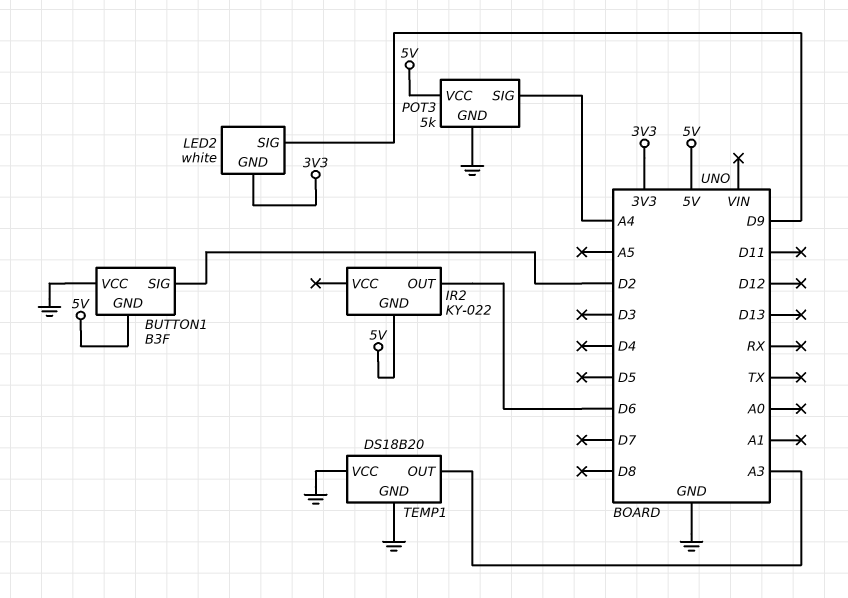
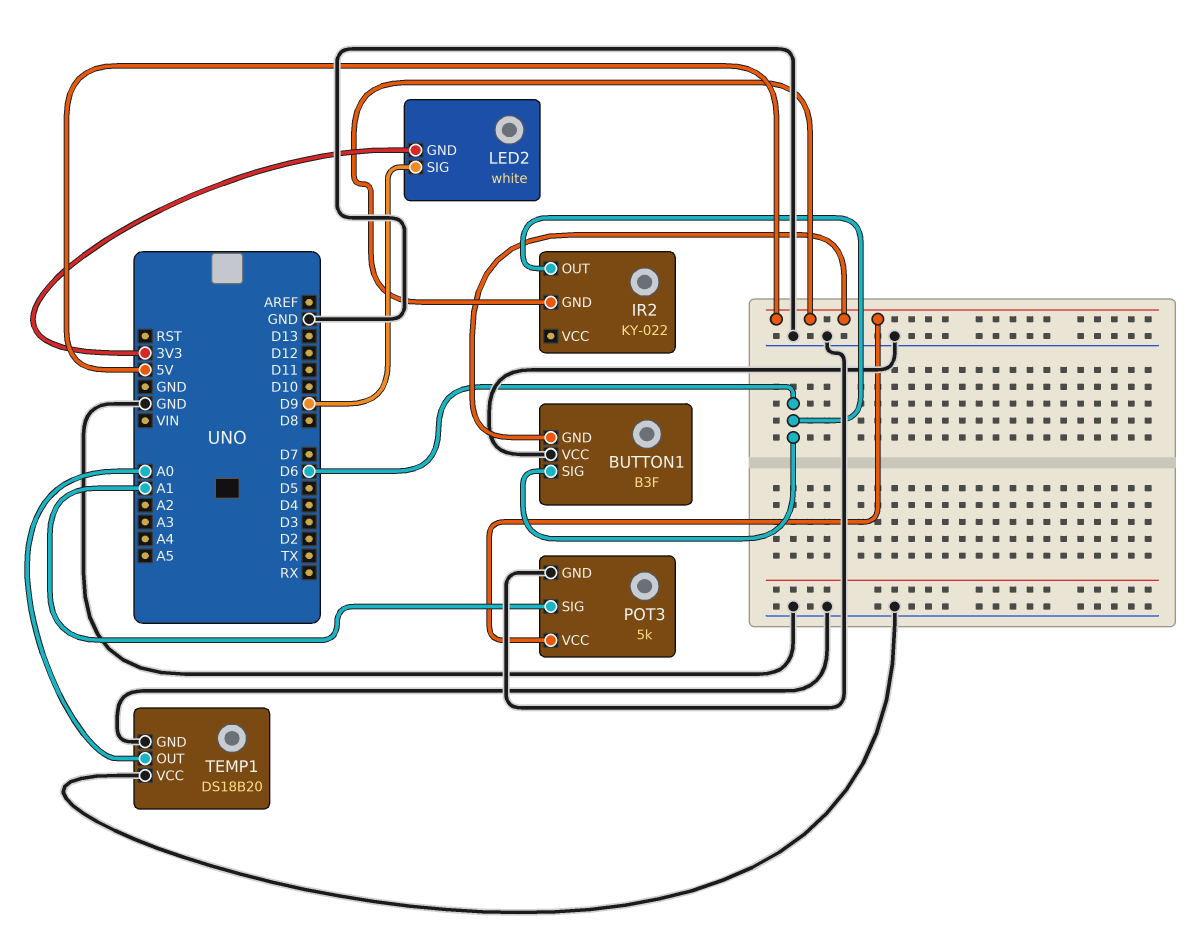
BUTTON1 pin SIG: D2 -> D6
POT3 pin SIG: A4 -> A1
TEMP1 pin OUT: A3 -> A0

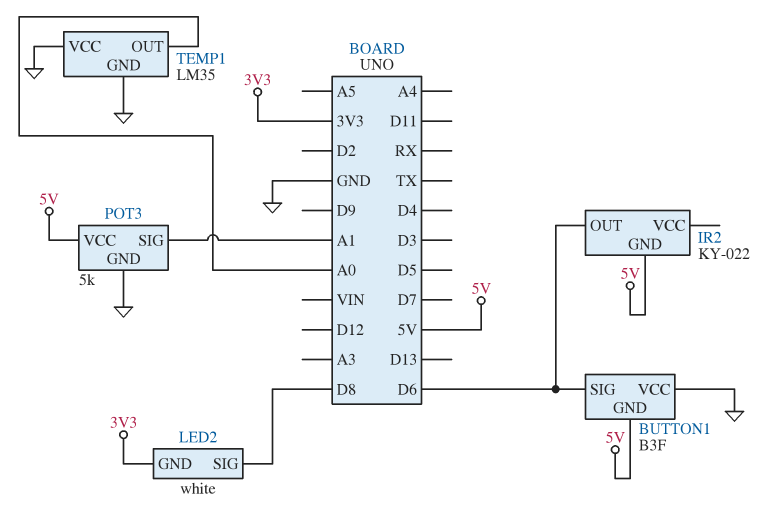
LED2 pin SIG: D9 -> D8
TEMP1: DS18B20 -> LM35

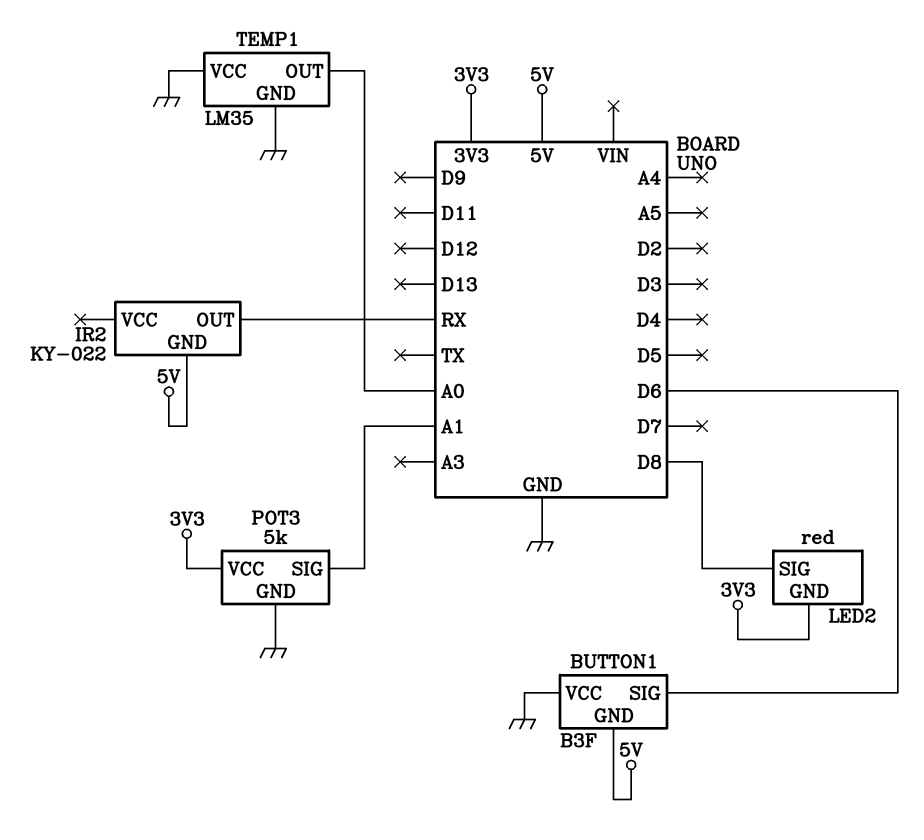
IR2 pin OUT: D6 -> RX
LED2: white -> red
POT3 pin VCC: 5V -> 3V3

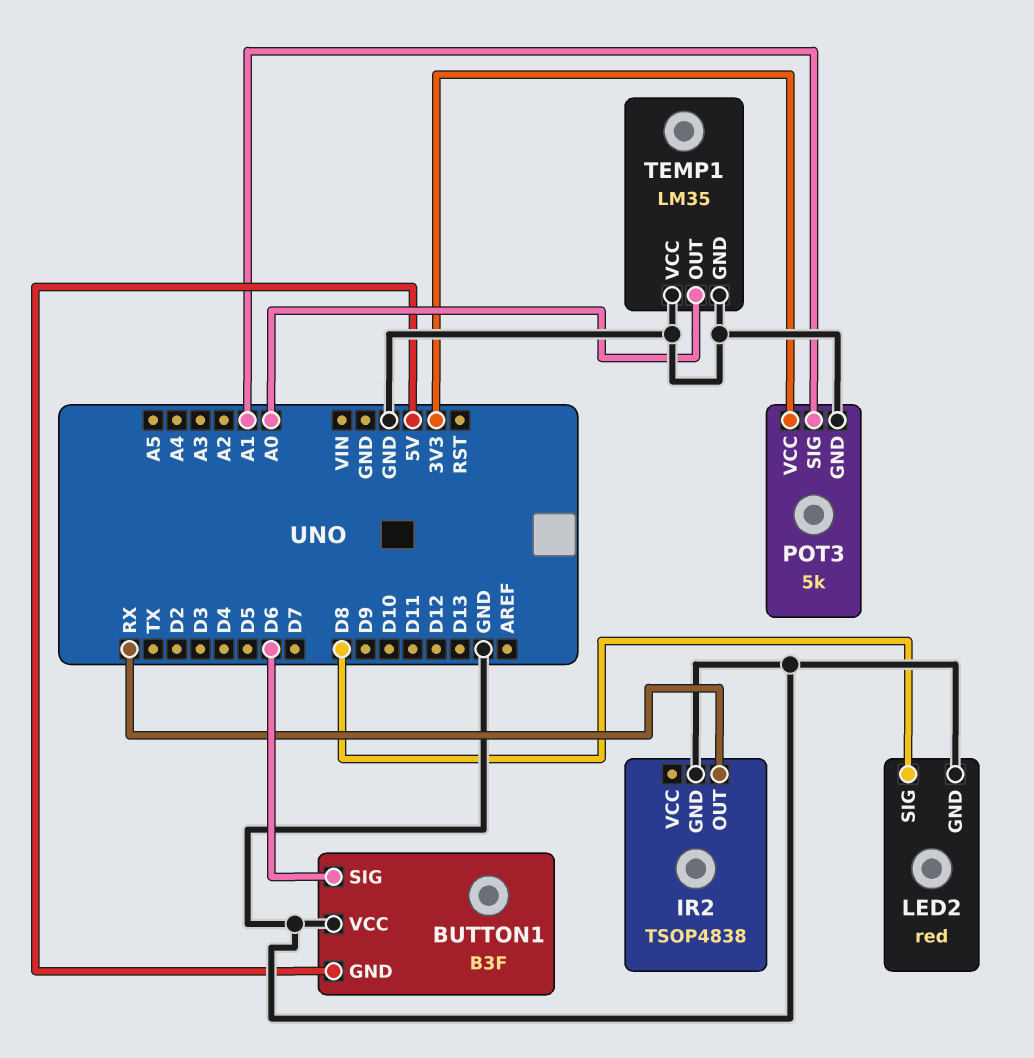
IR2: KY-022 -> TSOP4838
IR2 pin GND: 5V -> GND
LED2 pin GND: 3V3 -> GND

